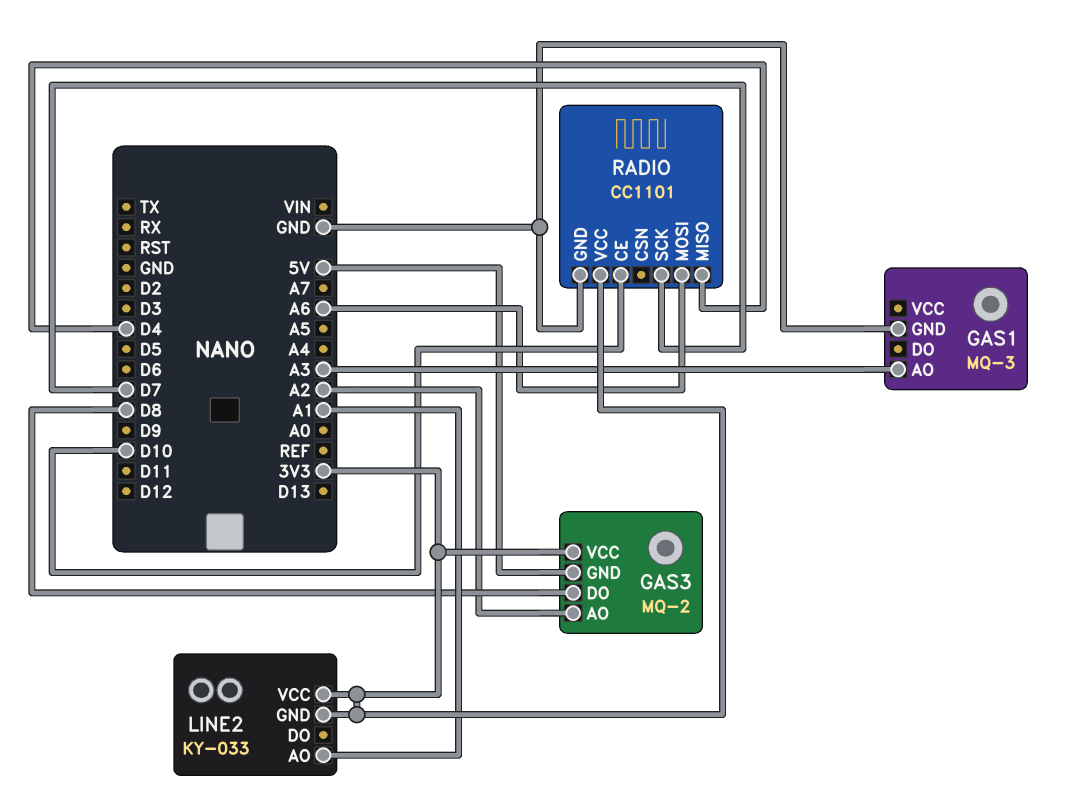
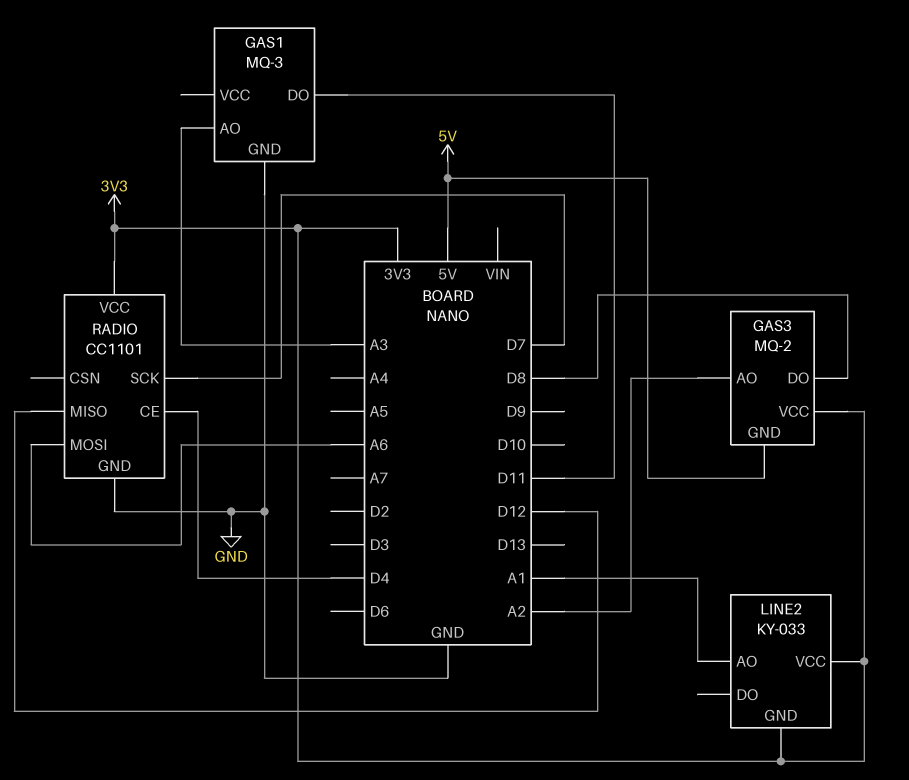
GAS1 pin DO: none -> D11
RADIO pin CE: D10 -> D4
RADIO pin MISO: D4 -> D12

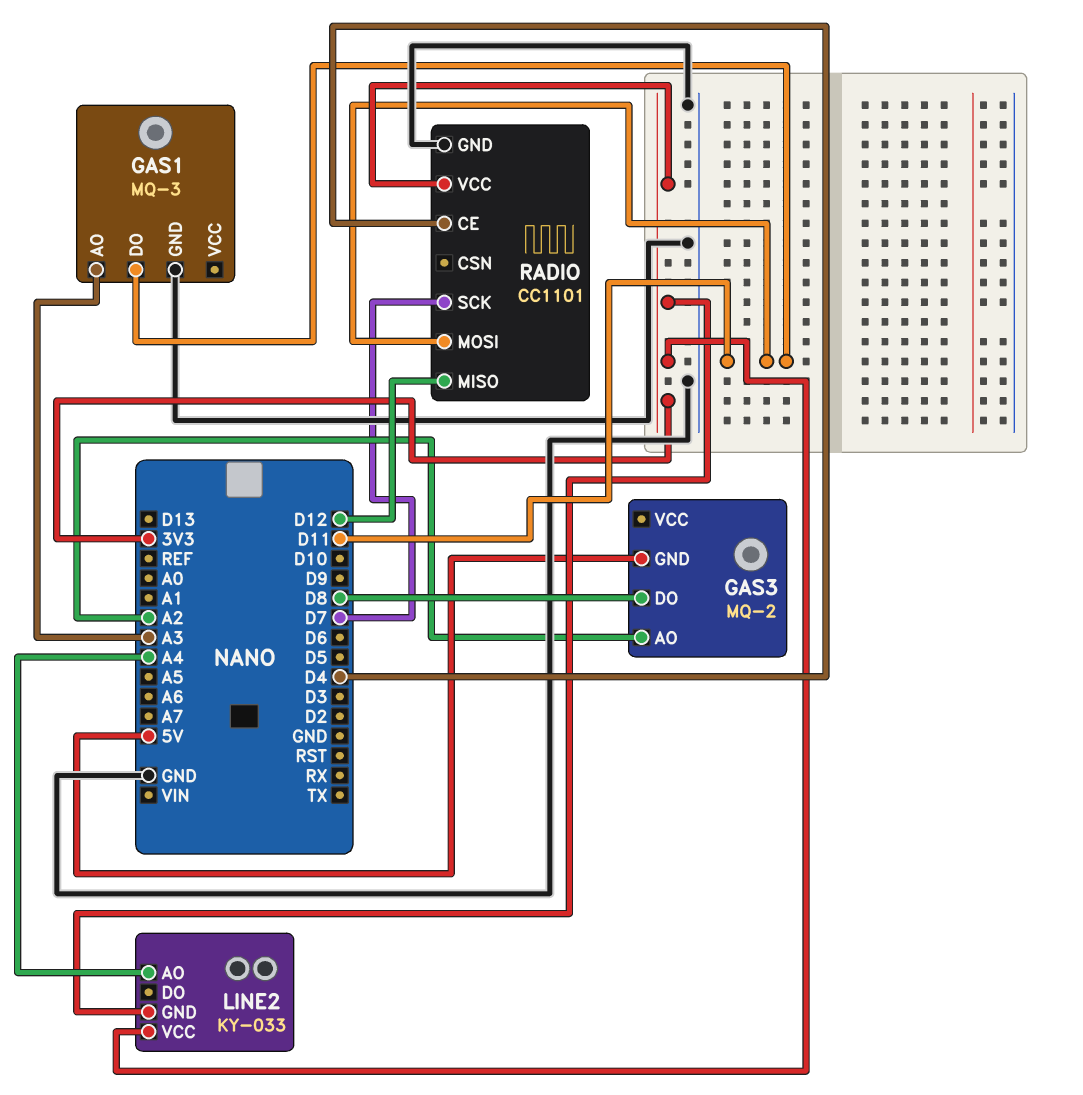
GAS3 pin VCC: 3V3 -> none
LINE2 pin AO: A1 -> A4
RADIO pin MOSI: A6 -> D11

